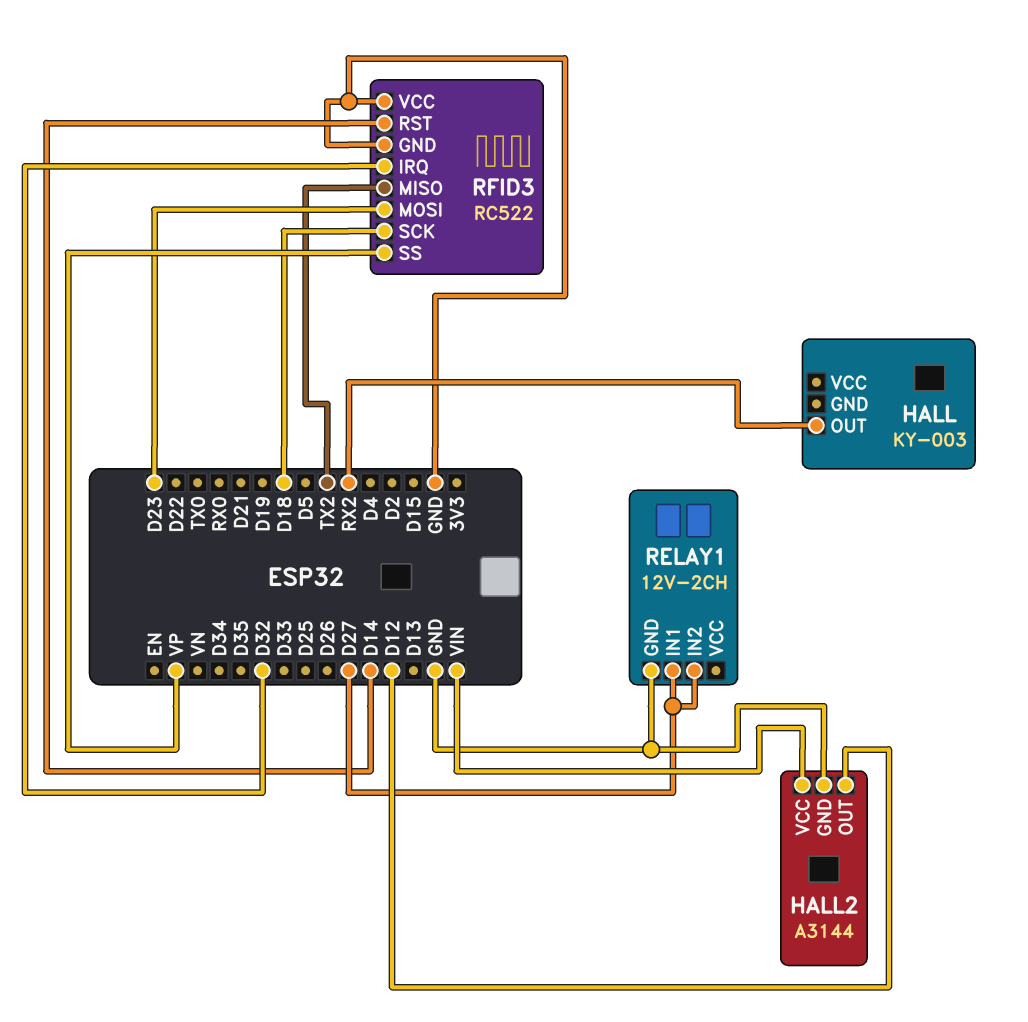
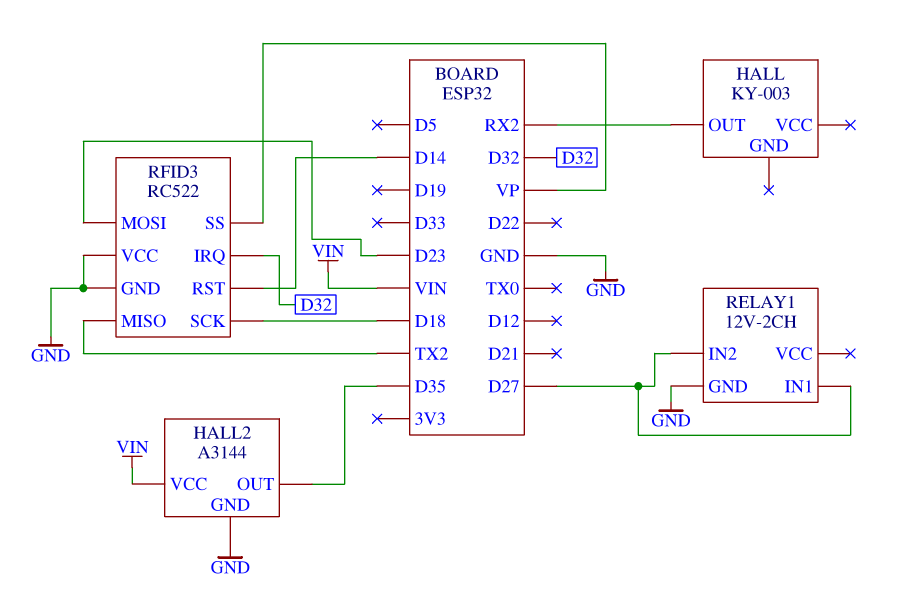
HALL2 pin OUT: D12 -> D35

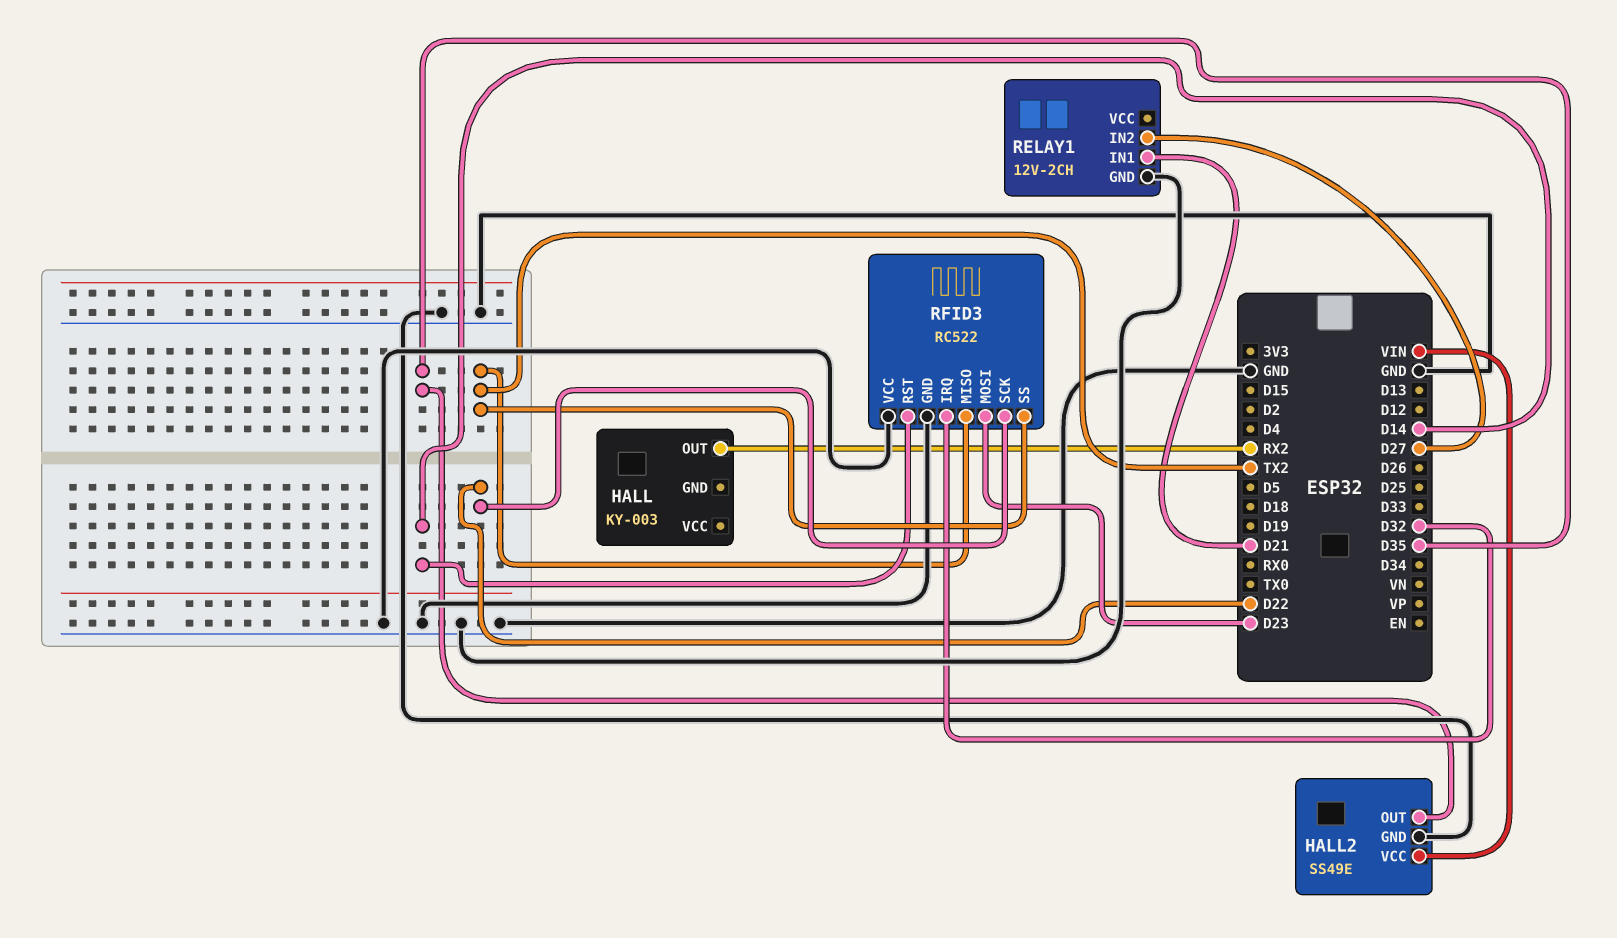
HALL2: A3144 -> SS49E
RELAY1 pin IN1: D27 -> D21
RFID3 pin SCK: D18 -> D22
RFID3 pin SS: VP -> TX2

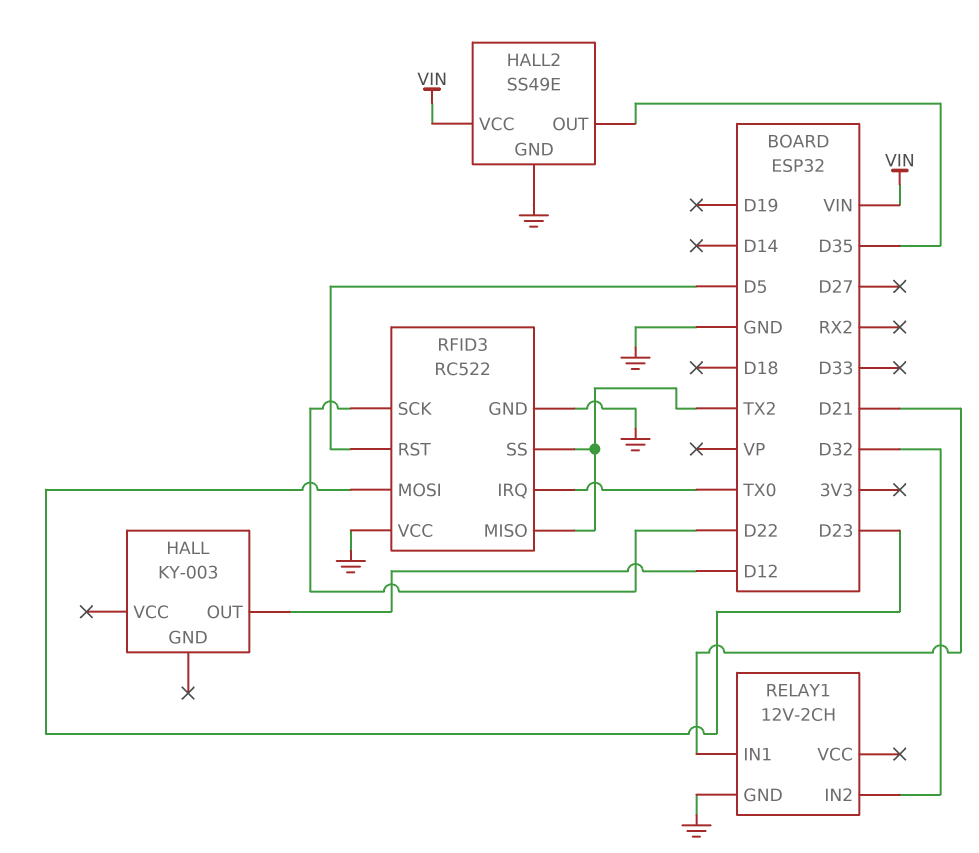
HALL pin OUT: RX2 -> D12
RELAY1 pin IN2: D27 -> D32
RFID3 pin IRQ: D32 -> TX0
RFID3 pin RST: D14 -> D5

